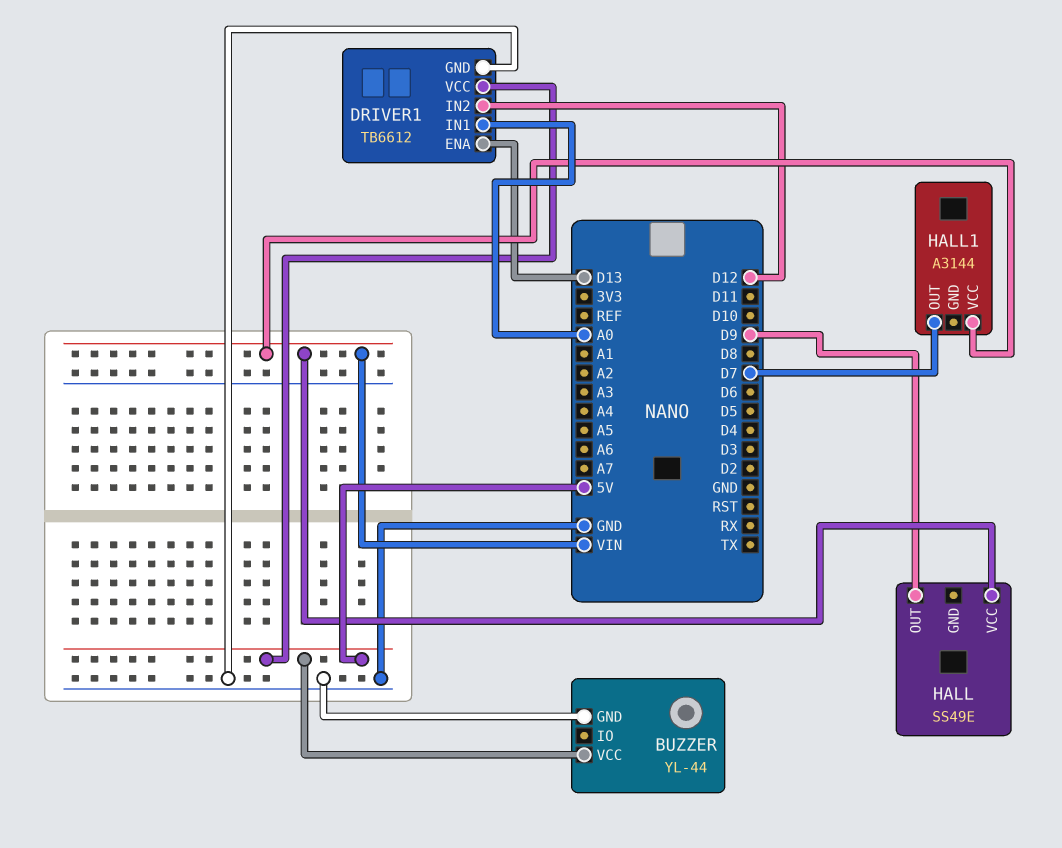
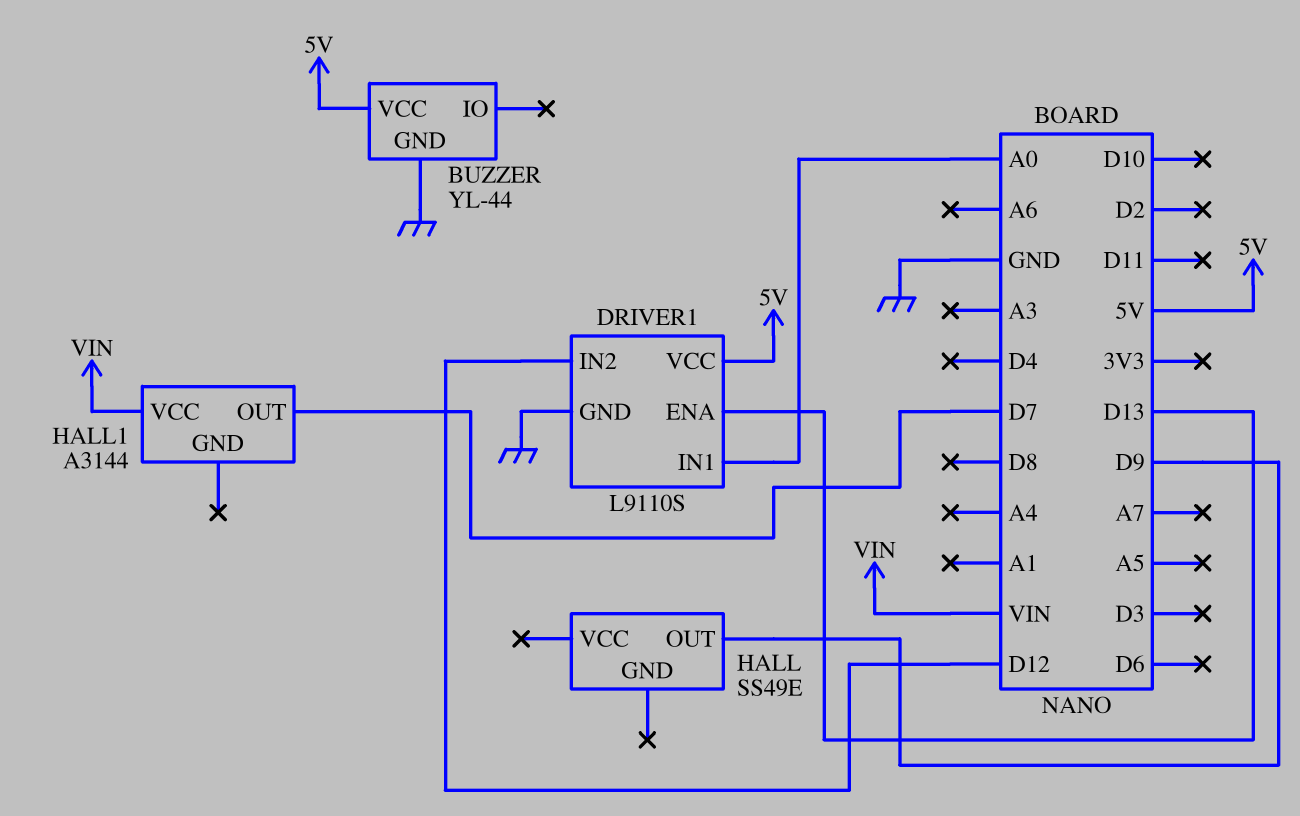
DRIVER1: TB6612 -> L9110S
HALL pin VCC: VIN -> none

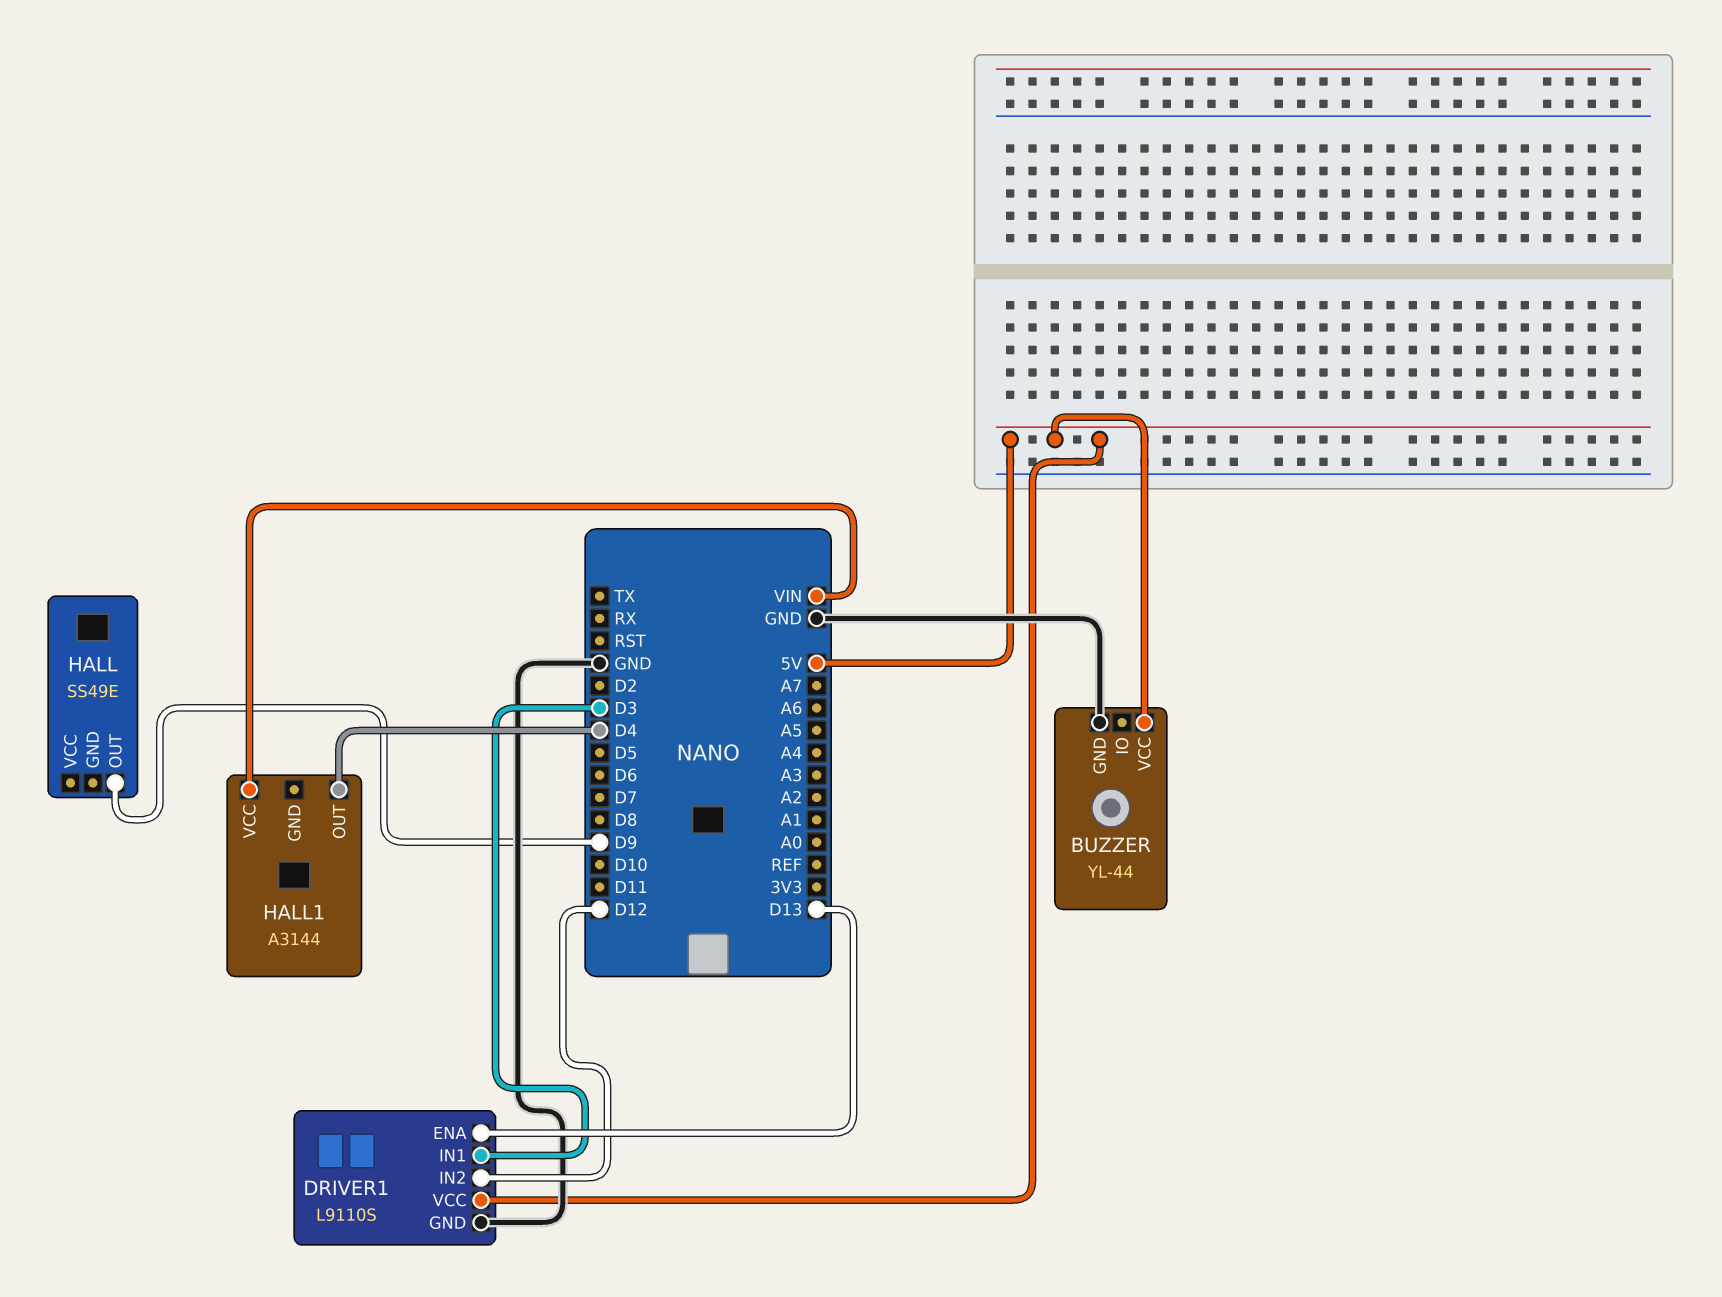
DRIVER1 pin IN1: A0 -> D3
HALL1 pin OUT: D7 -> D4

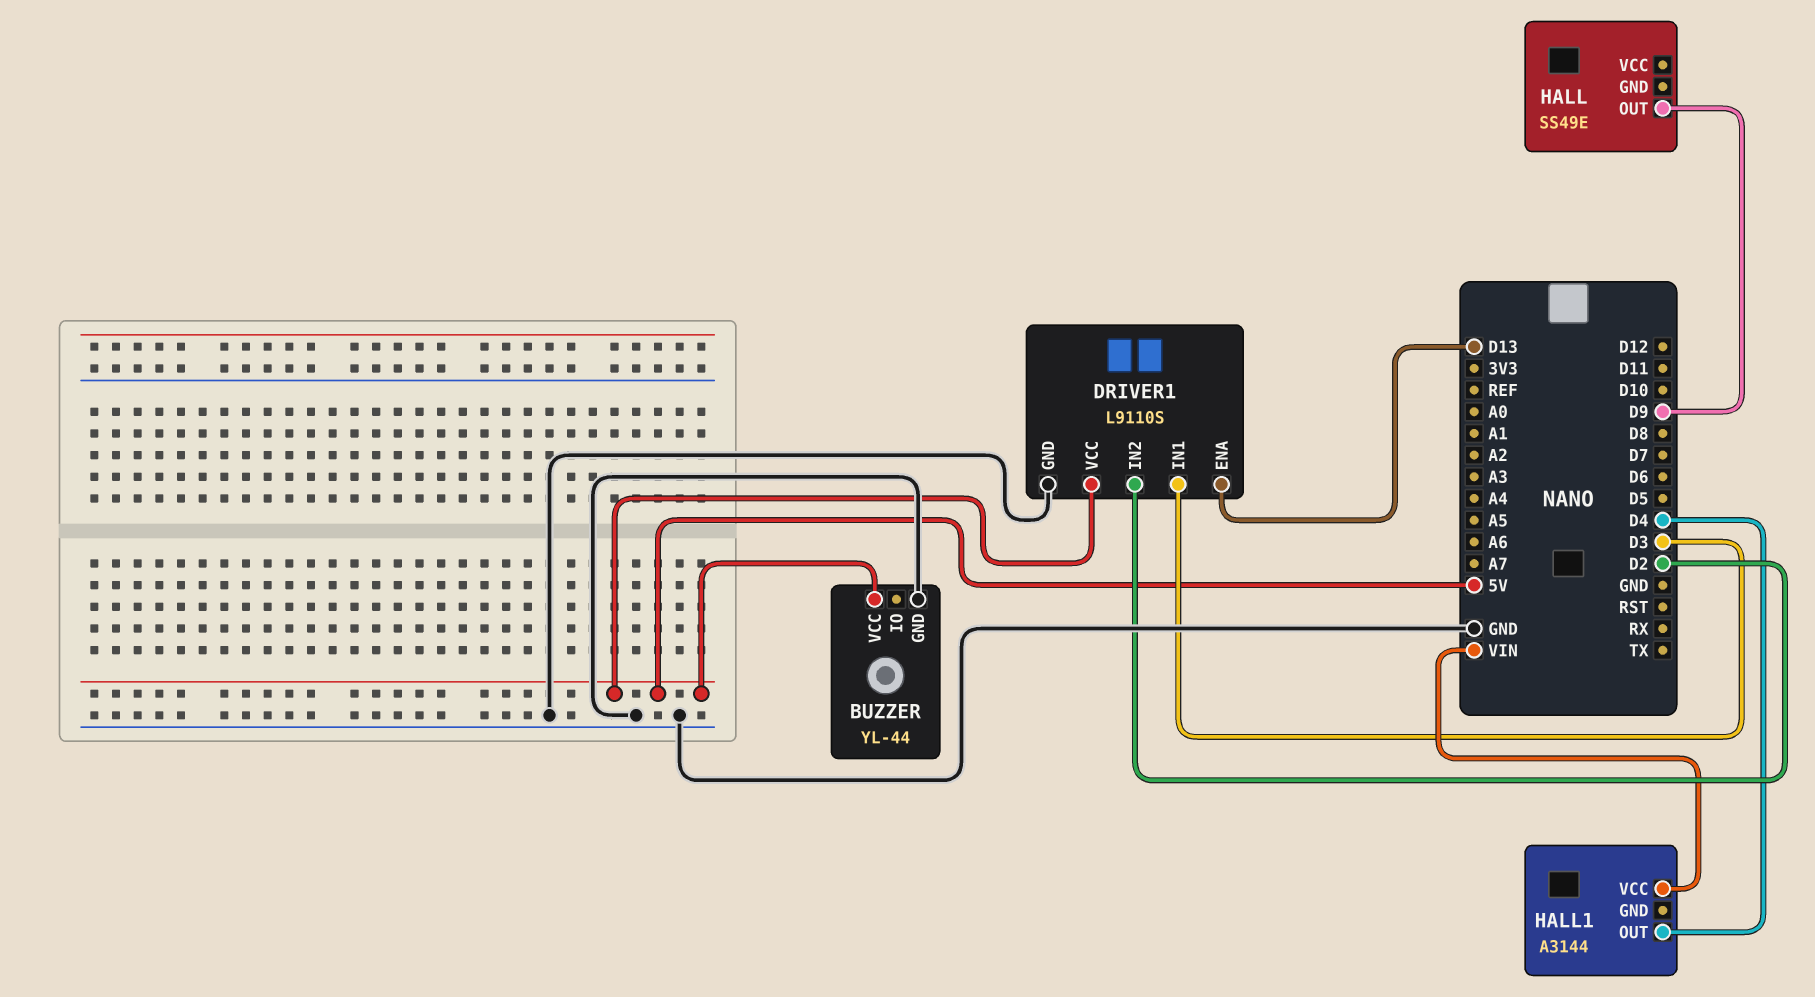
DRIVER1 pin IN2: D12 -> D2

